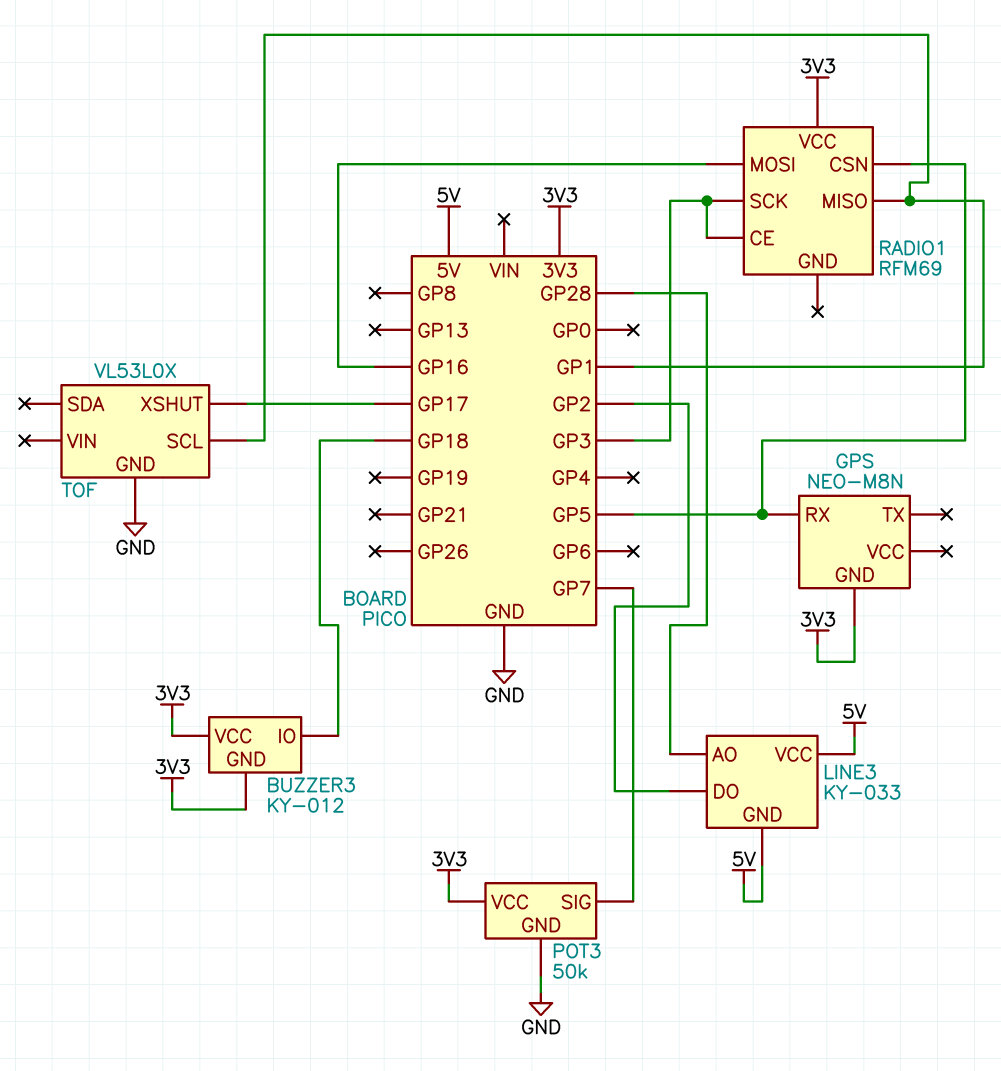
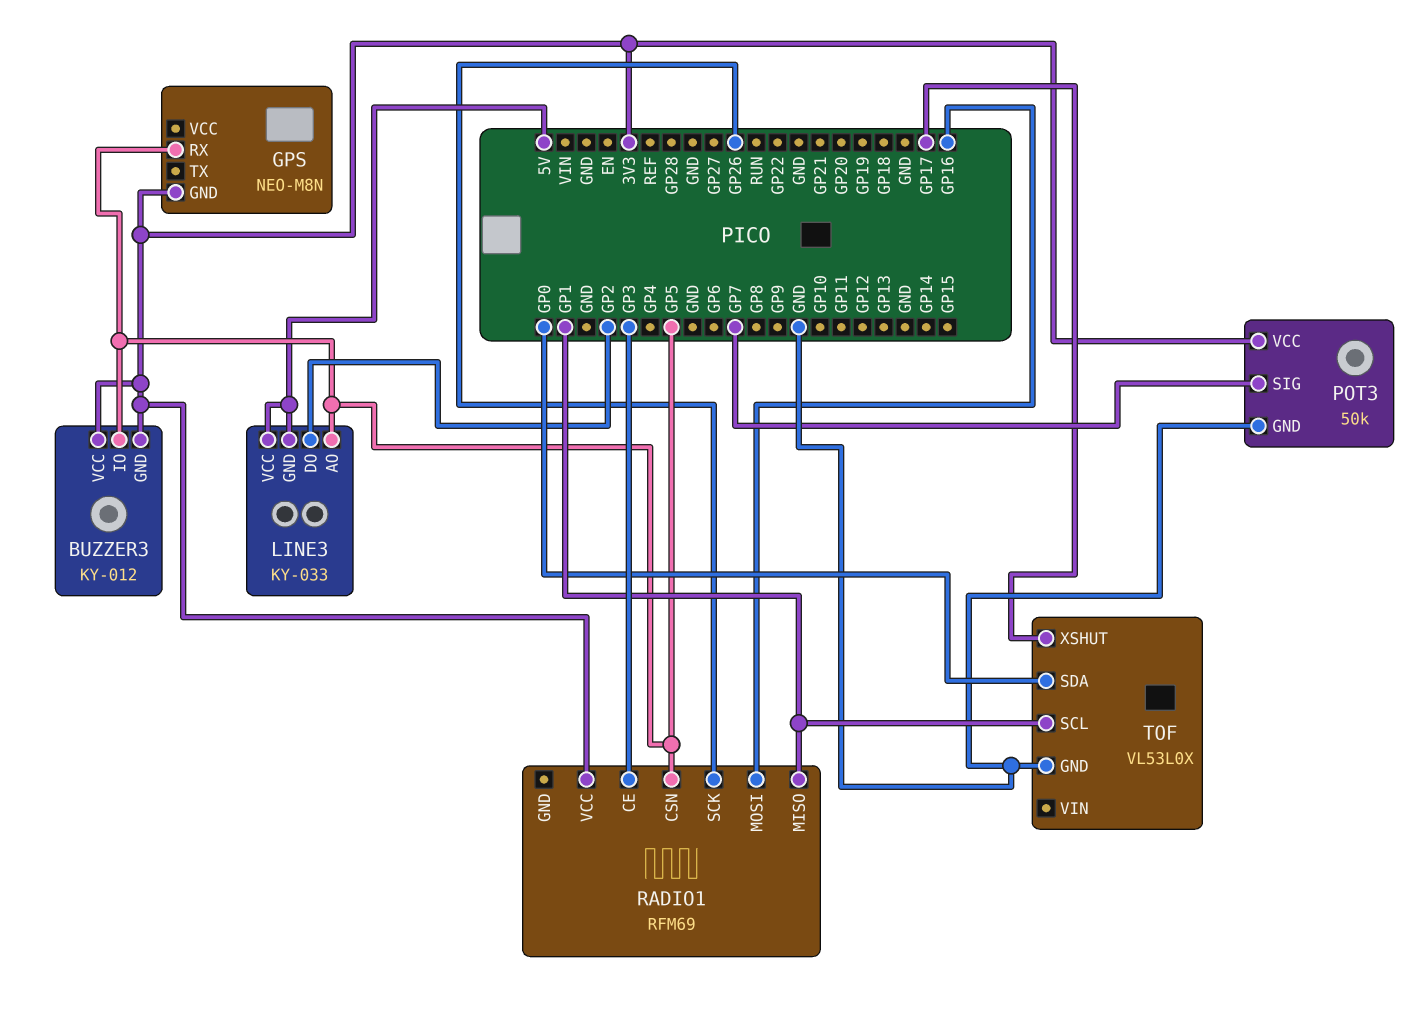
BUZZER3 pin IO: GP18 -> GP5
LINE3 pin AO: GP28 -> GP5
RADIO1 pin SCK: GP3 -> GP26
TOF pin SDA: none -> GP0

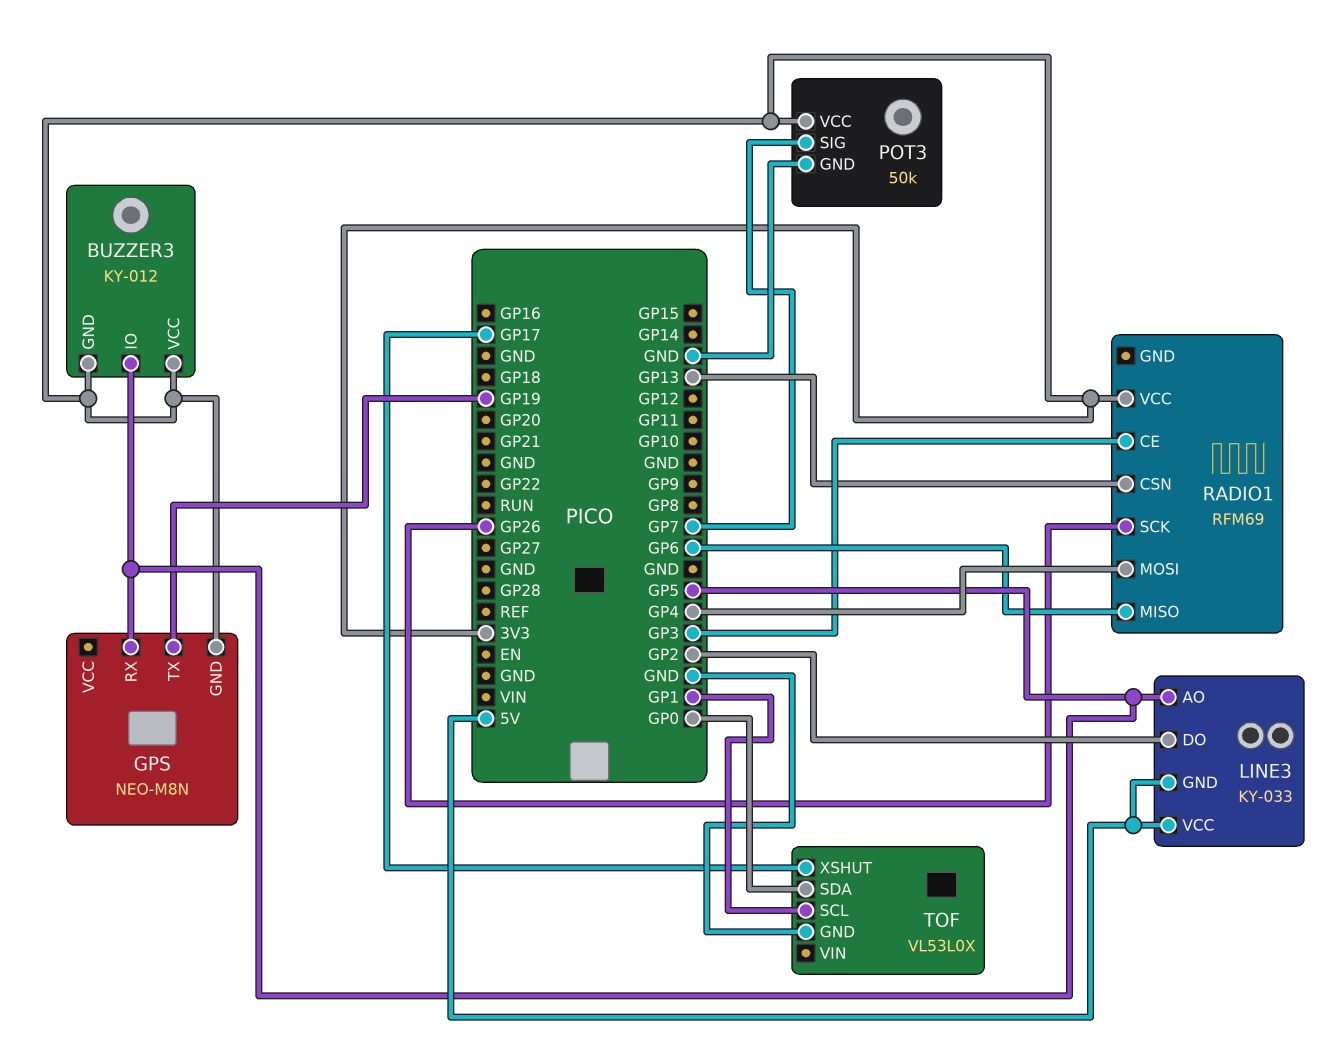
GPS pin TX: none -> GP19
RADIO1 pin CSN: GP5 -> GP13
RADIO1 pin MISO: GP1 -> GP6
RADIO1 pin MOSI: GP16 -> GP4

